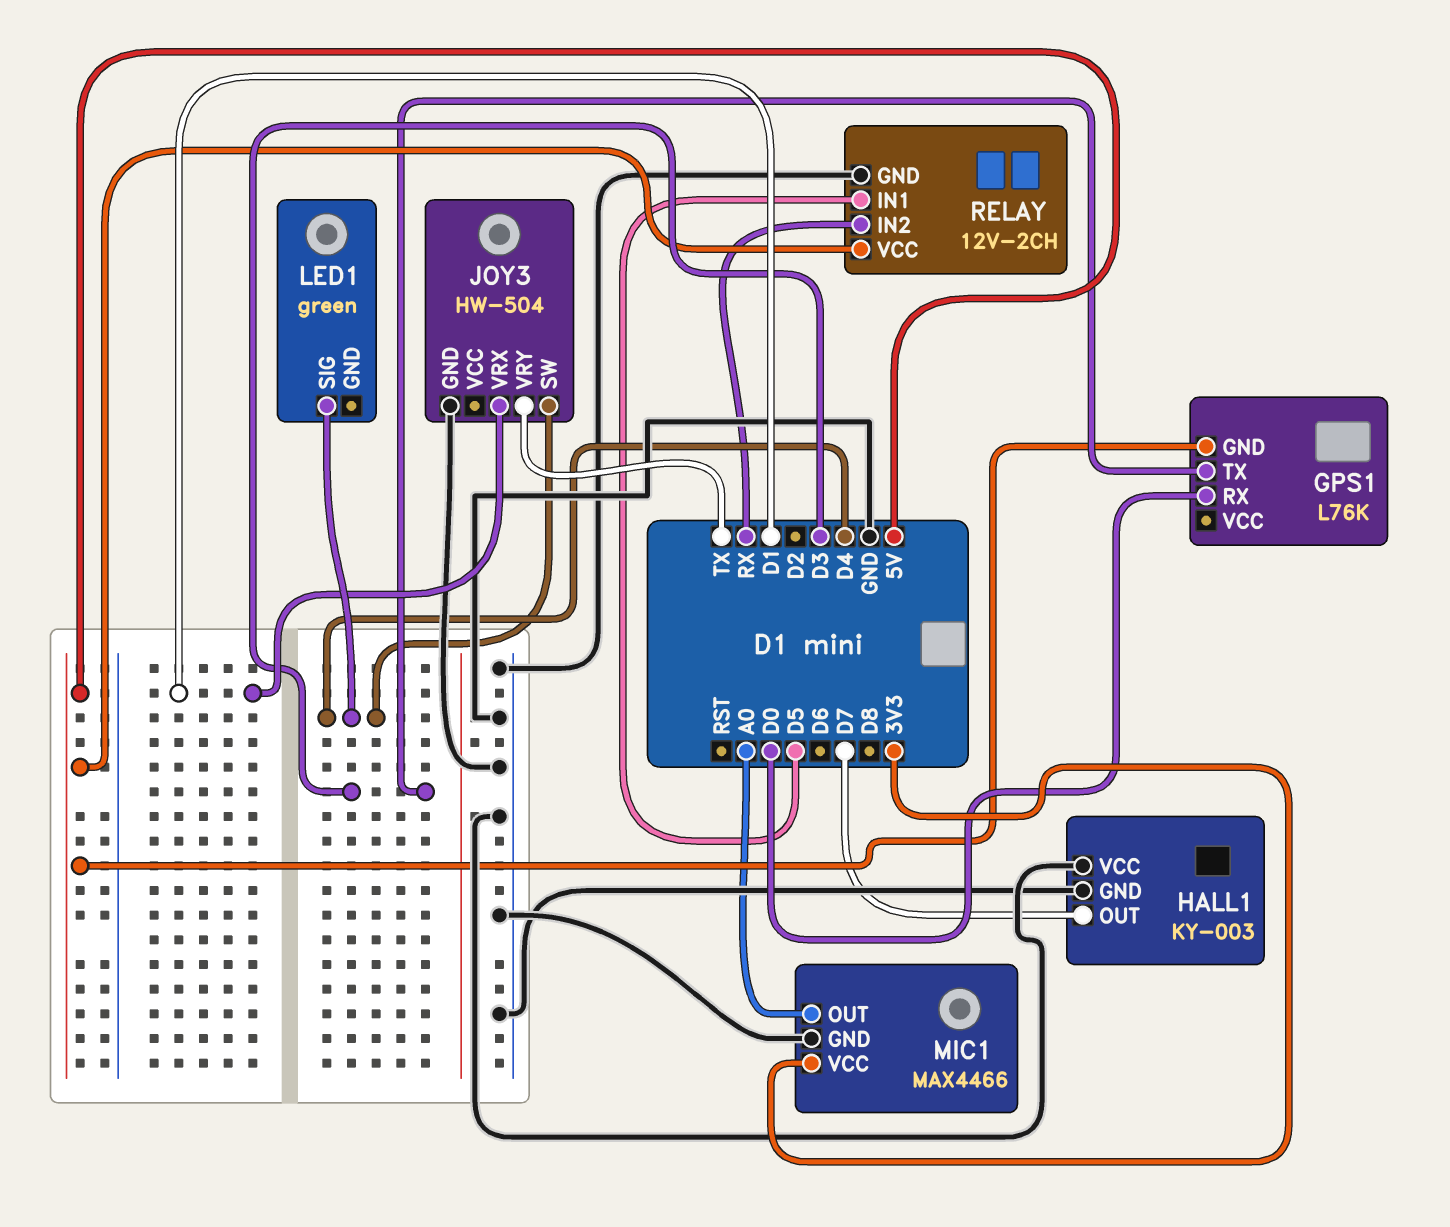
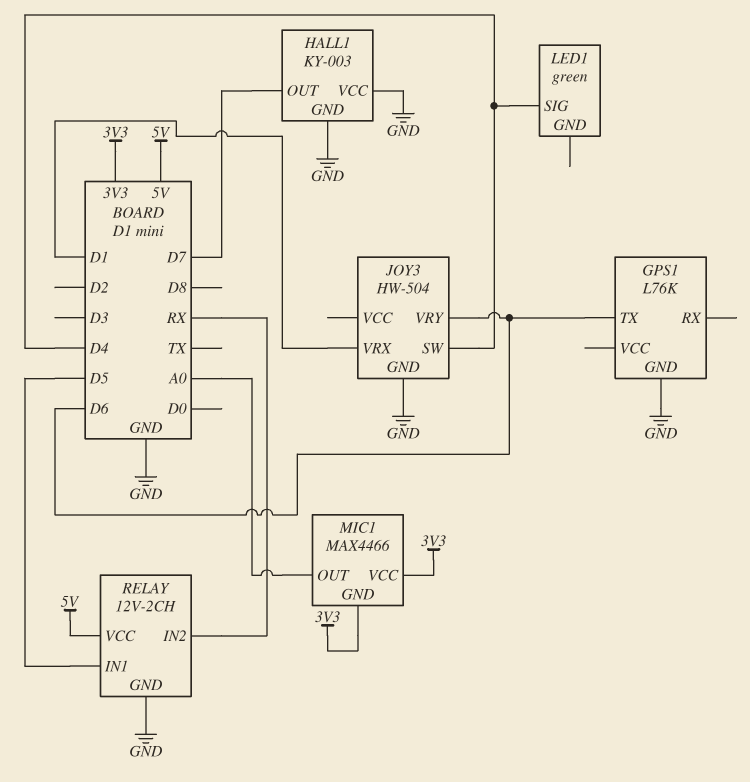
GPS1 pin GND: 5V -> GND
GPS1 pin RX: D0 -> none
GPS1 pin TX: D3 -> D6
JOY3 pin VRY: TX -> D6
MIC1 pin GND: GND -> 3V3

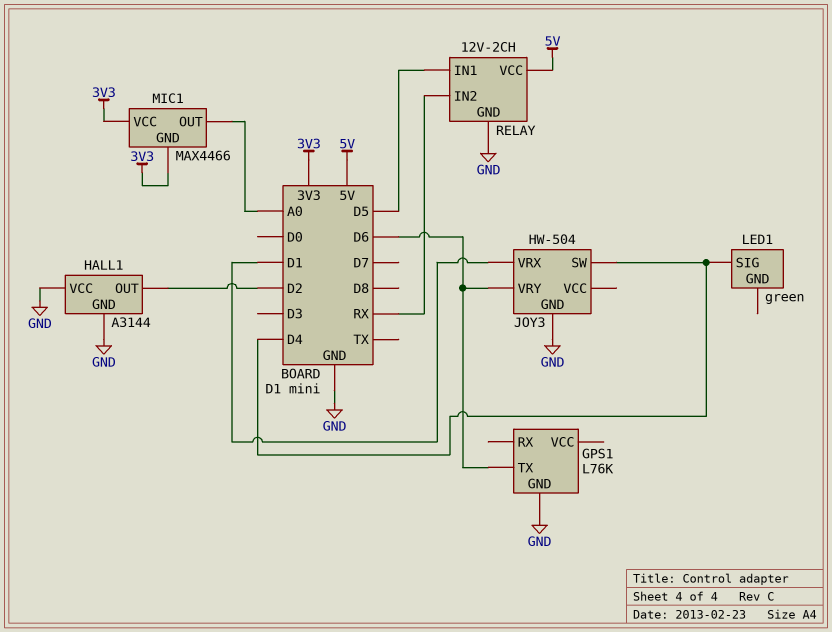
HALL1: KY-003 -> A3144
HALL1 pin OUT: D7 -> D2

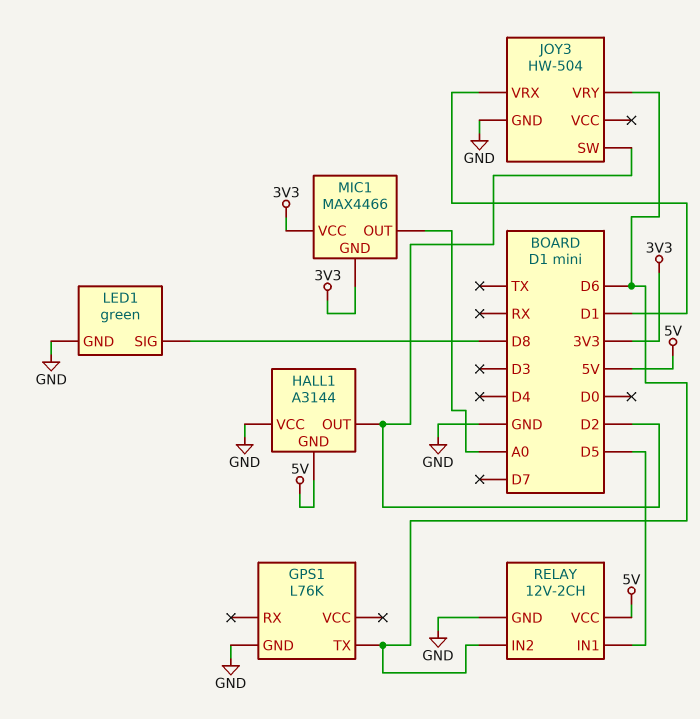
HALL1 pin GND: GND -> 5V
JOY3 pin SW: D4 -> D2
LED1 pin GND: none -> GND
LED1 pin SIG: D4 -> D8
RELAY pin IN2: RX -> D6

